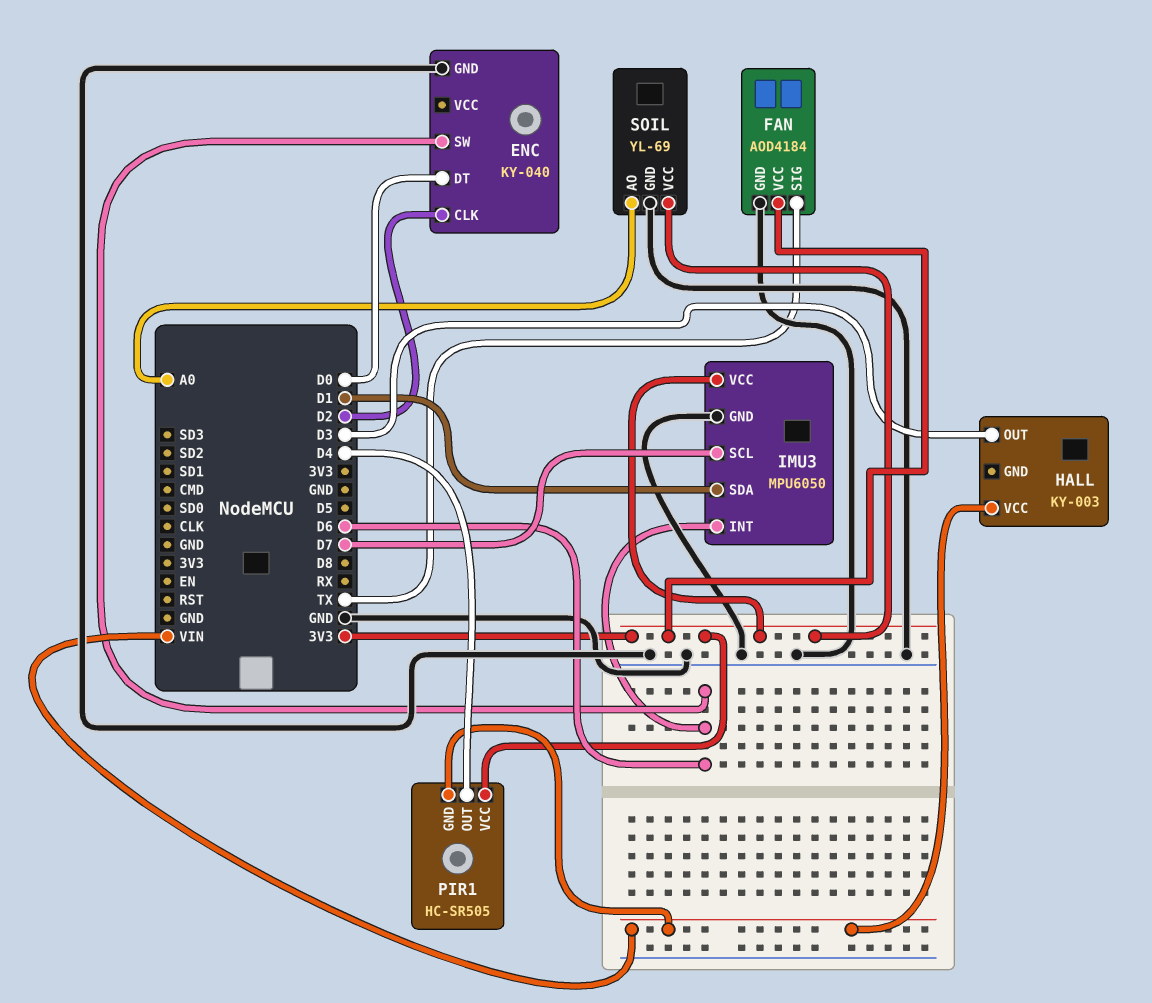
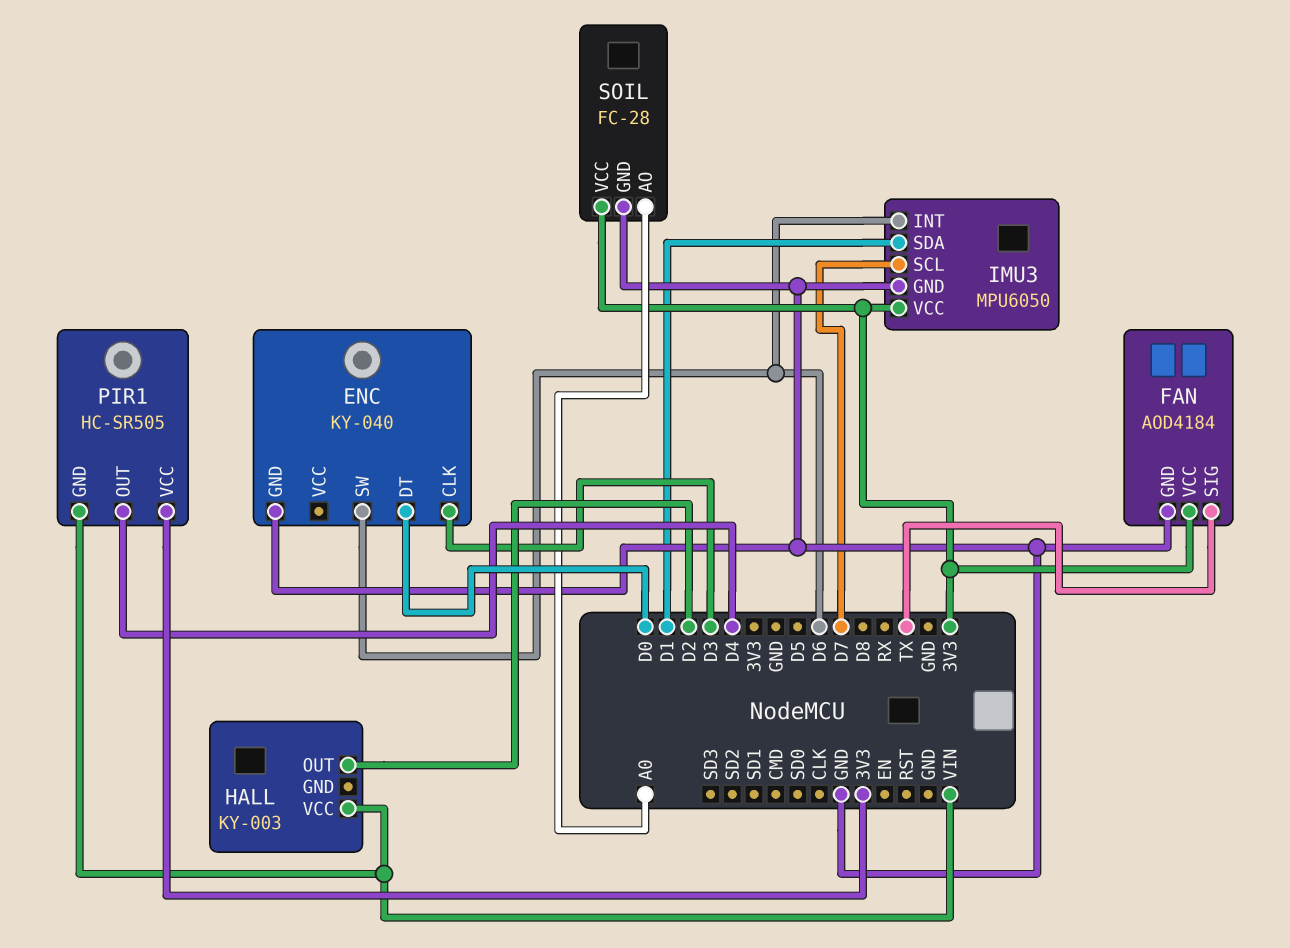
ENC pin CLK: D2 -> D3
HALL pin OUT: D3 -> D2
SOIL: YL-69 -> FC-28

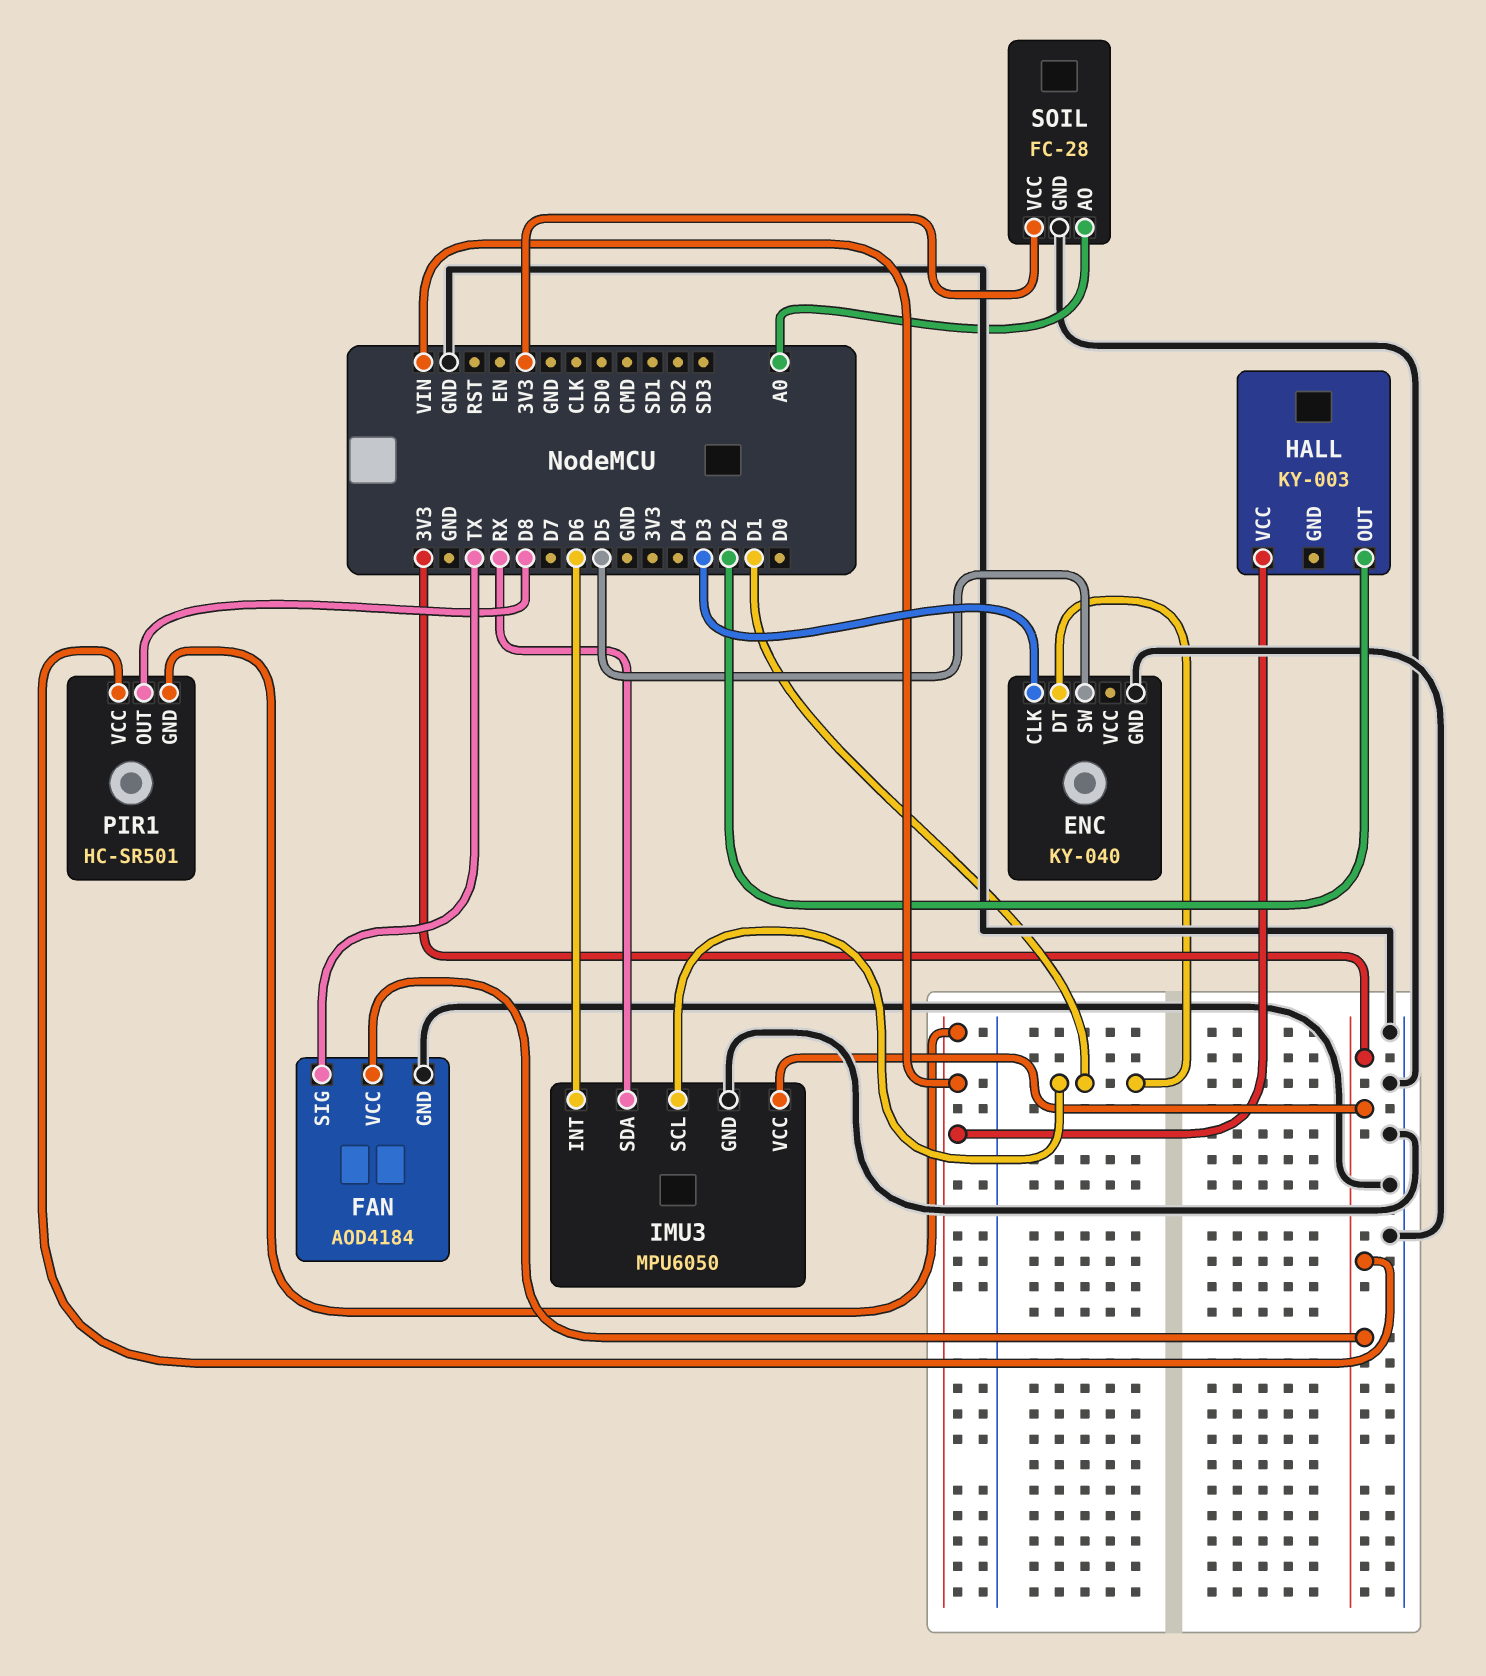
ENC pin DT: D0 -> D1
ENC pin SW: D6 -> D5
IMU3 pin SCL: D7 -> D1
IMU3 pin SDA: D1 -> RX
PIR1: HC-SR505 -> HC-SR501
PIR1 pin OUT: D4 -> D8

